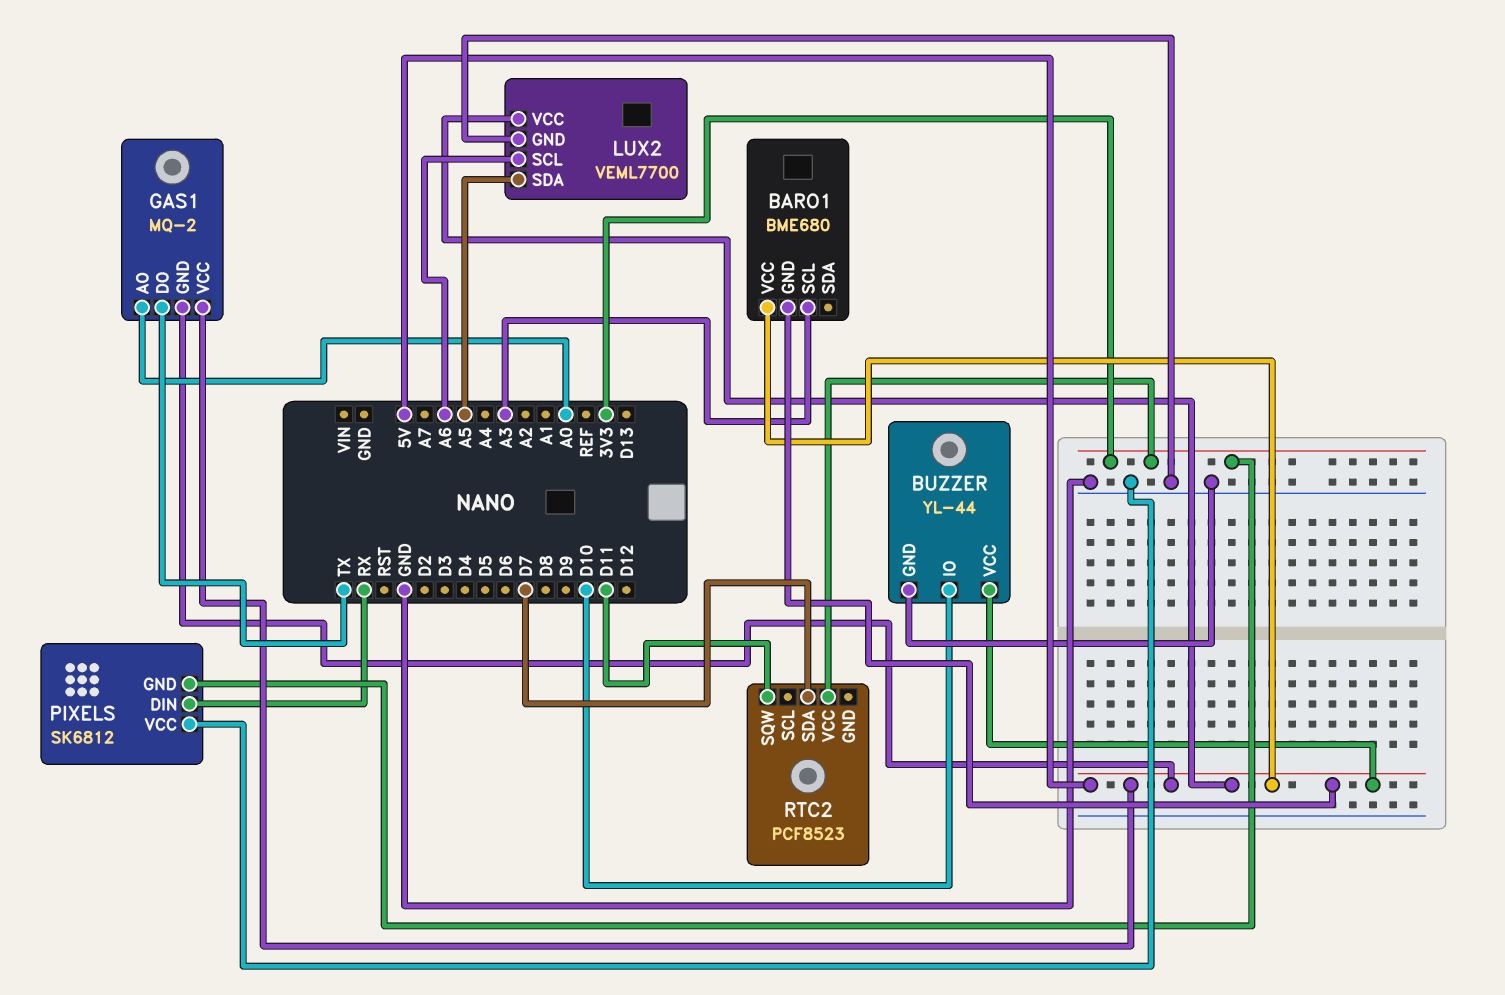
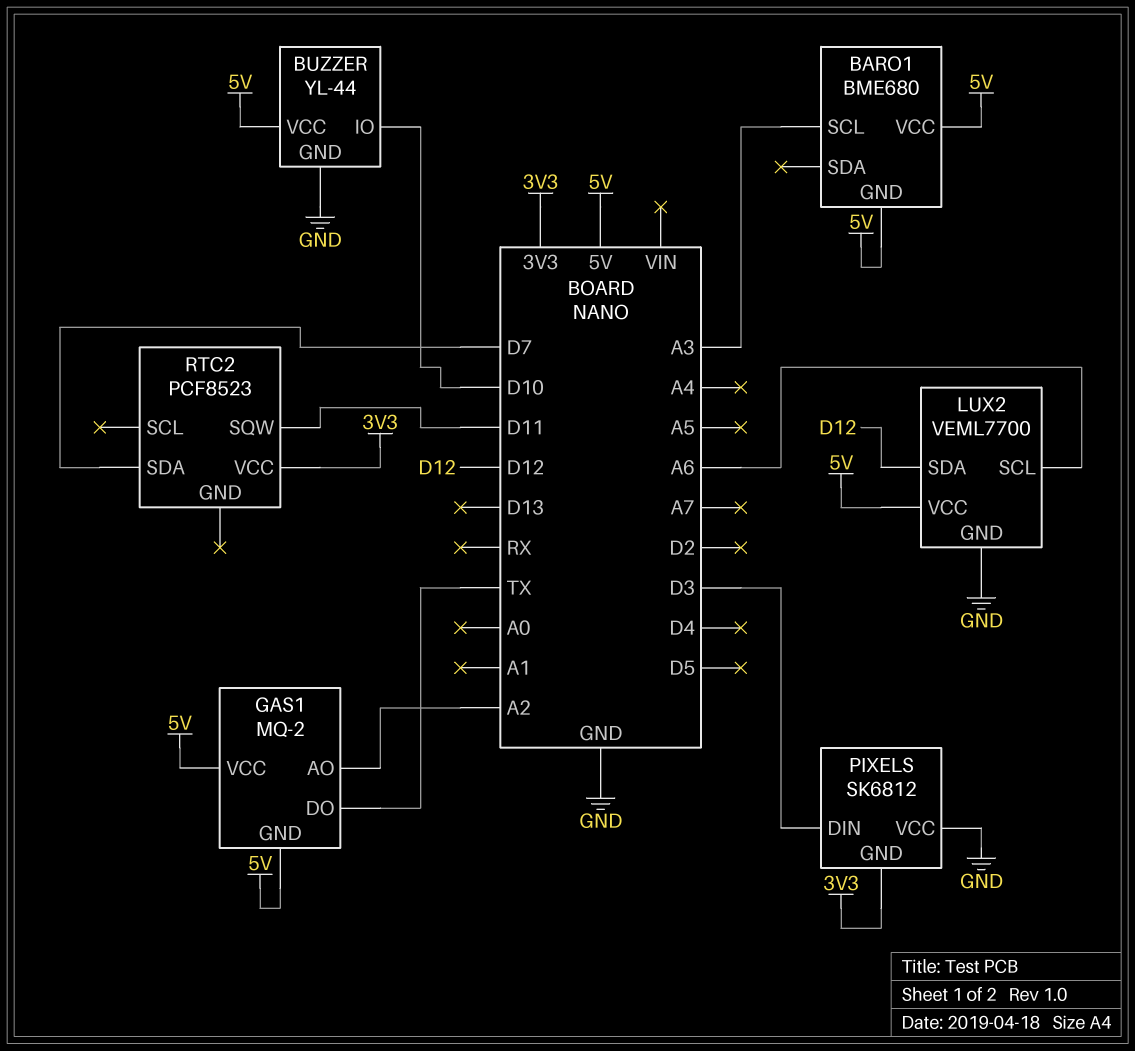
GAS1 pin AO: A0 -> A2
LUX2 pin SDA: A5 -> D12
PIXELS pin DIN: RX -> D3

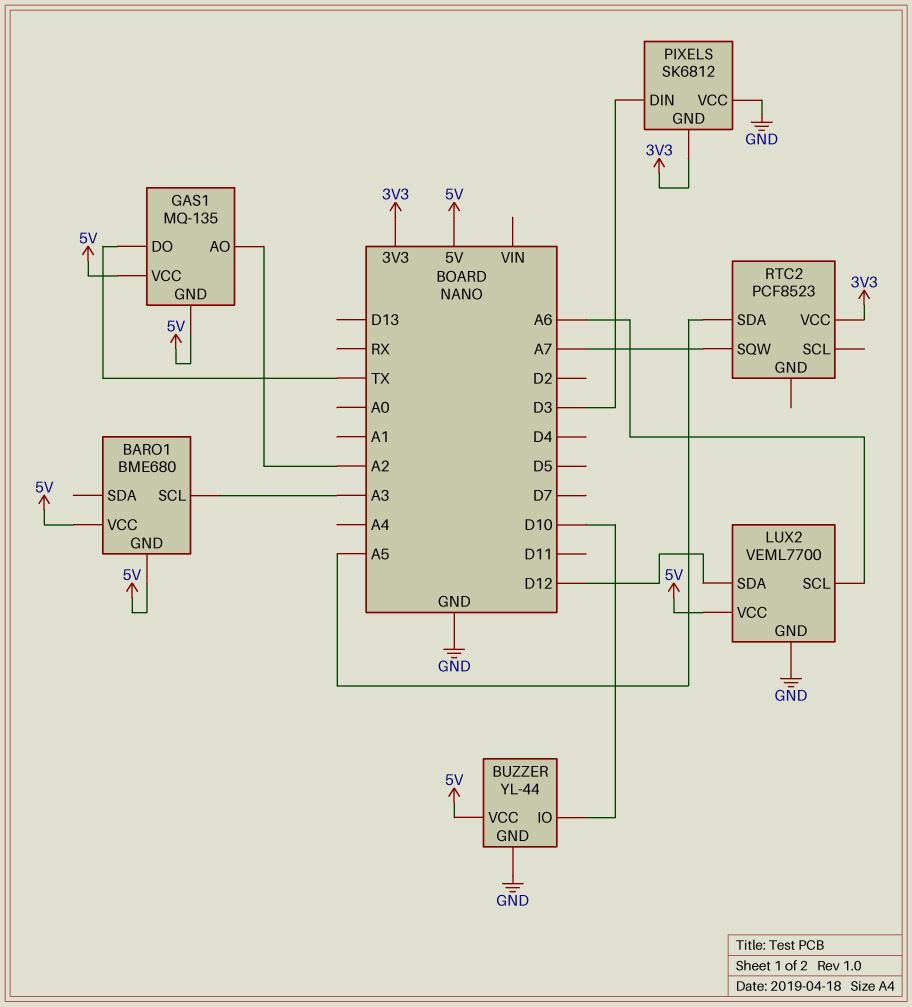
GAS1: MQ-2 -> MQ-135
RTC2 pin SDA: D7 -> A5
RTC2 pin SQW: D11 -> A7

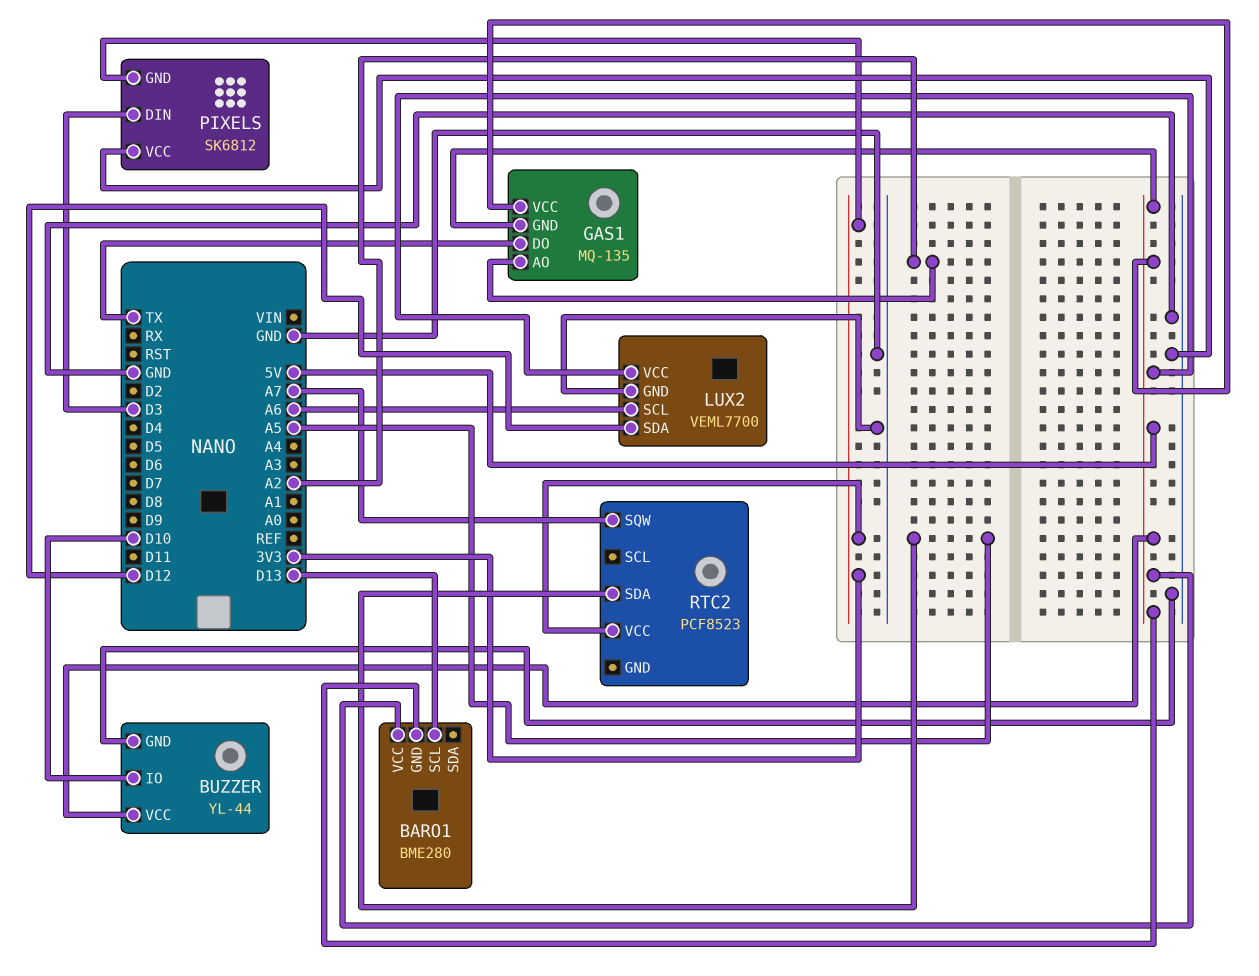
BARO1: BME680 -> BME280
BARO1 pin SCL: A3 -> D13

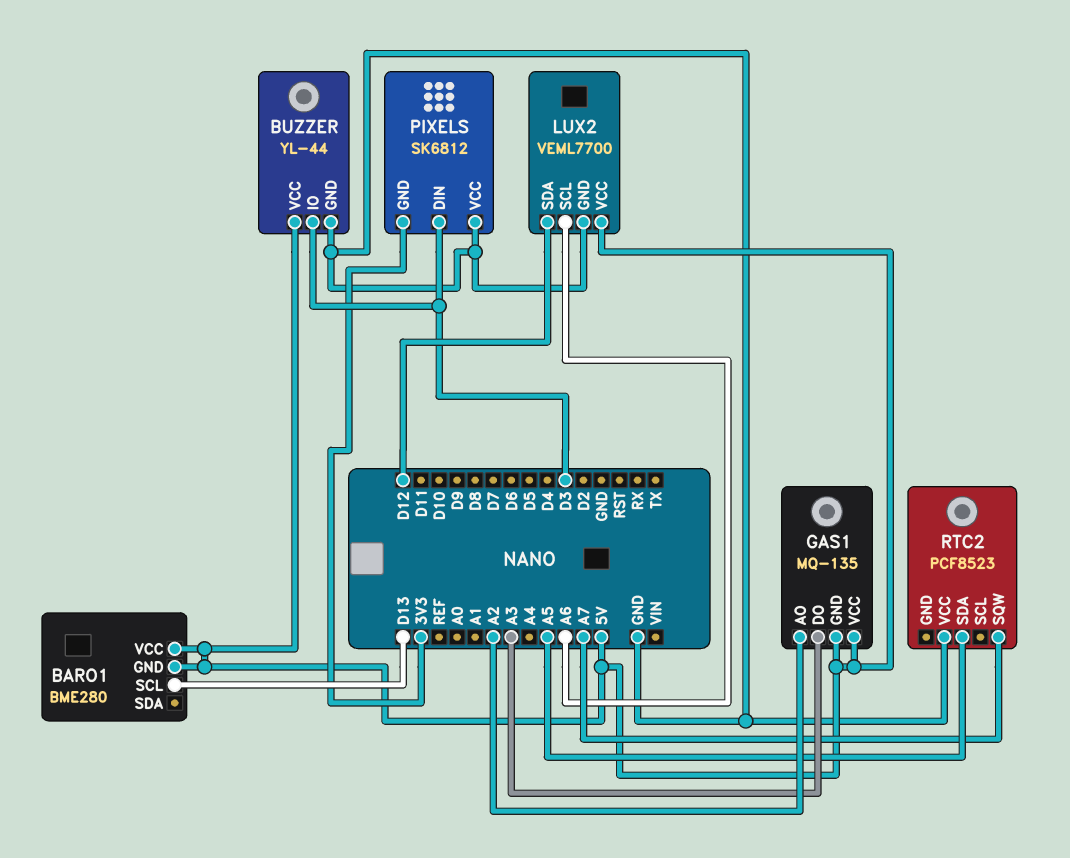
BUZZER pin IO: D10 -> D3
GAS1 pin DO: TX -> A3
RTC2 pin VCC: 3V3 -> GND

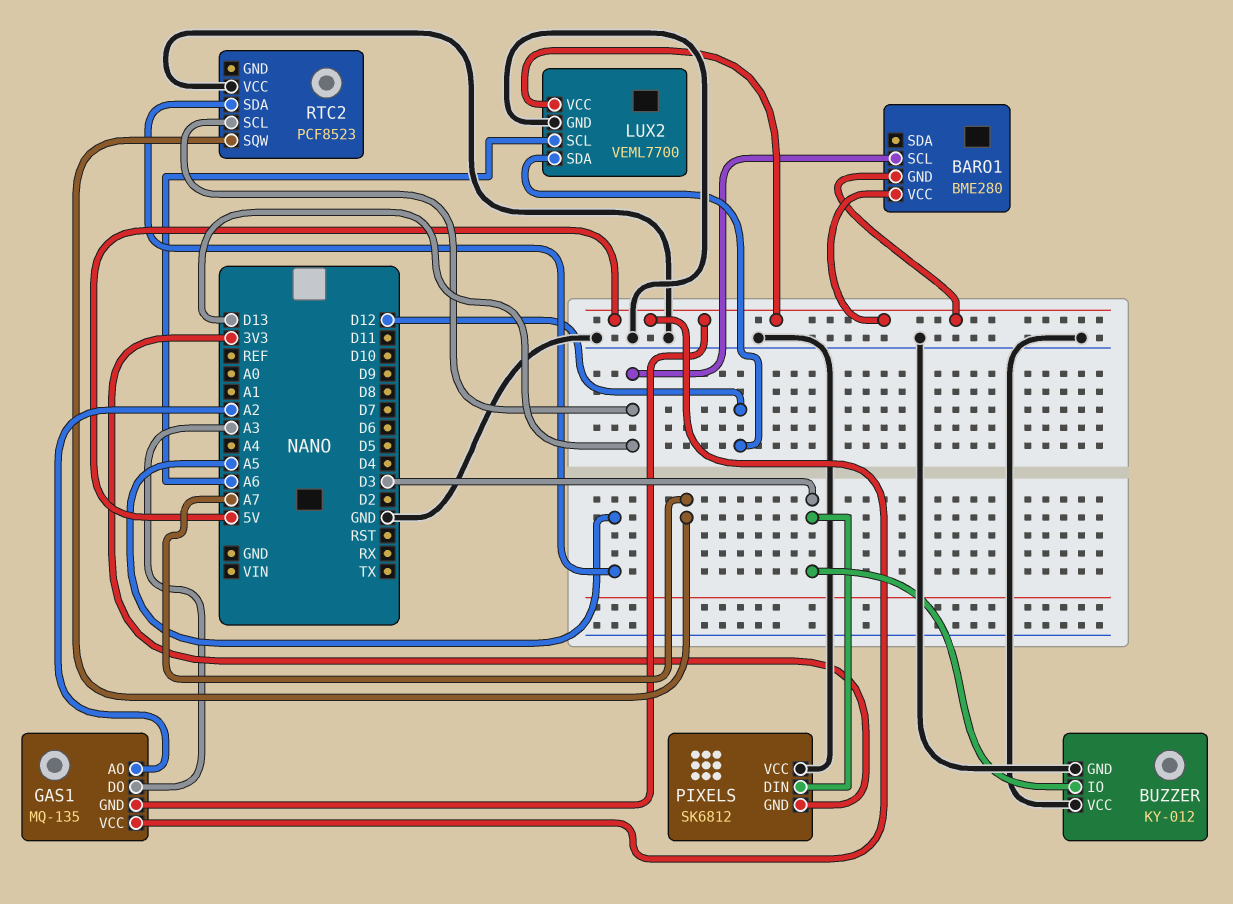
BUZZER: YL-44 -> KY-012
BUZZER pin VCC: 5V -> GND
RTC2 pin SCL: none -> D13

